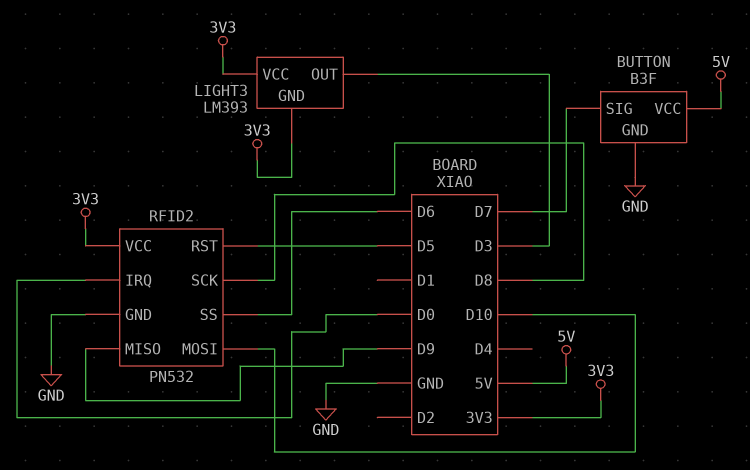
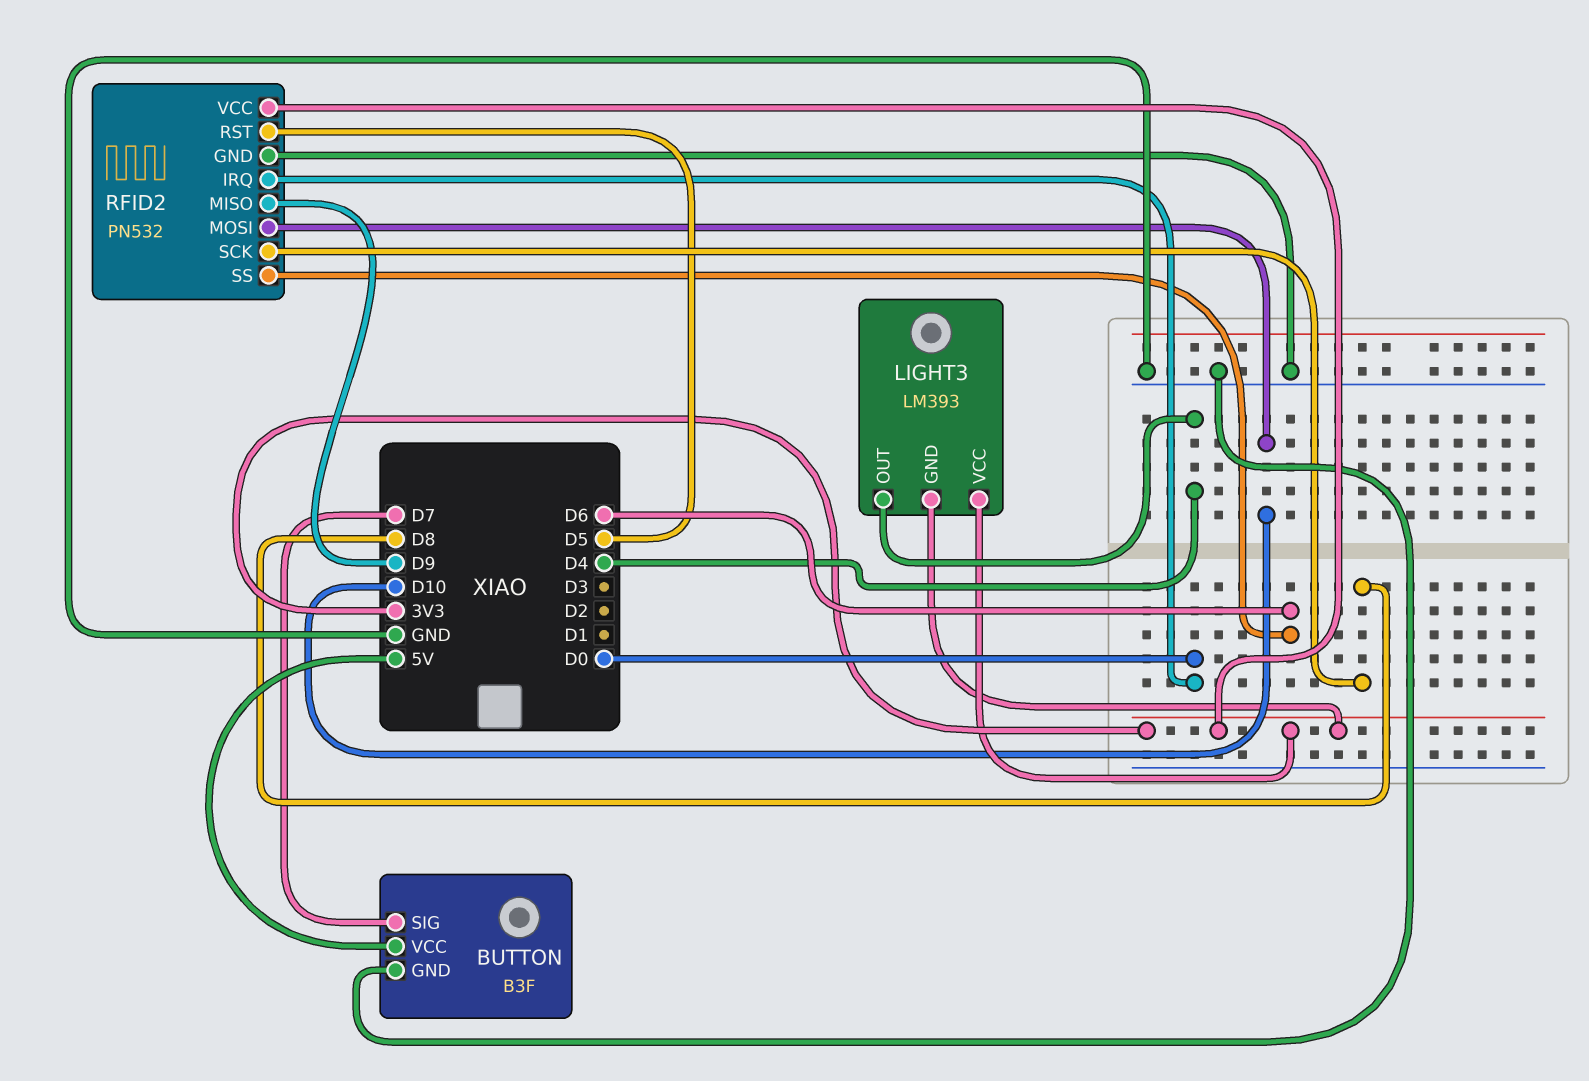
LIGHT3 pin OUT: D3 -> D4

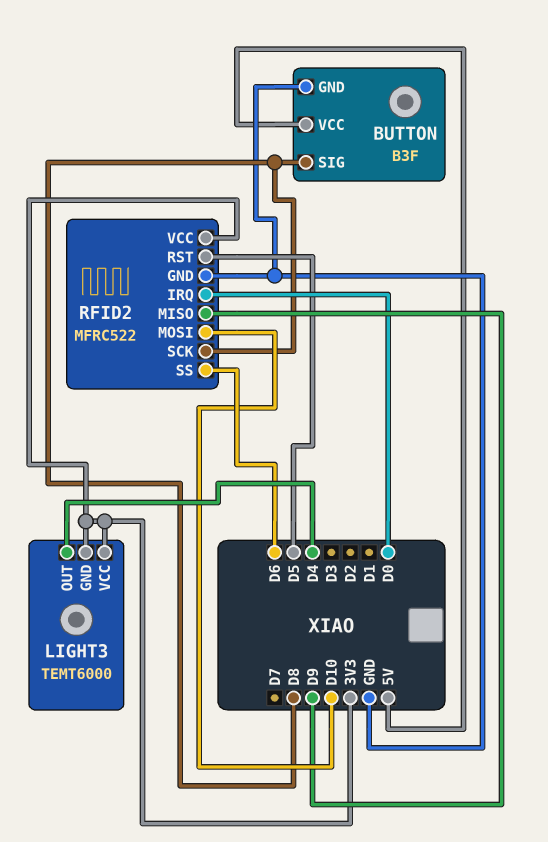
BUTTON pin SIG: D7 -> D8
LIGHT3: LM393 -> TEMT6000
RFID2: PN532 -> MFRC522

